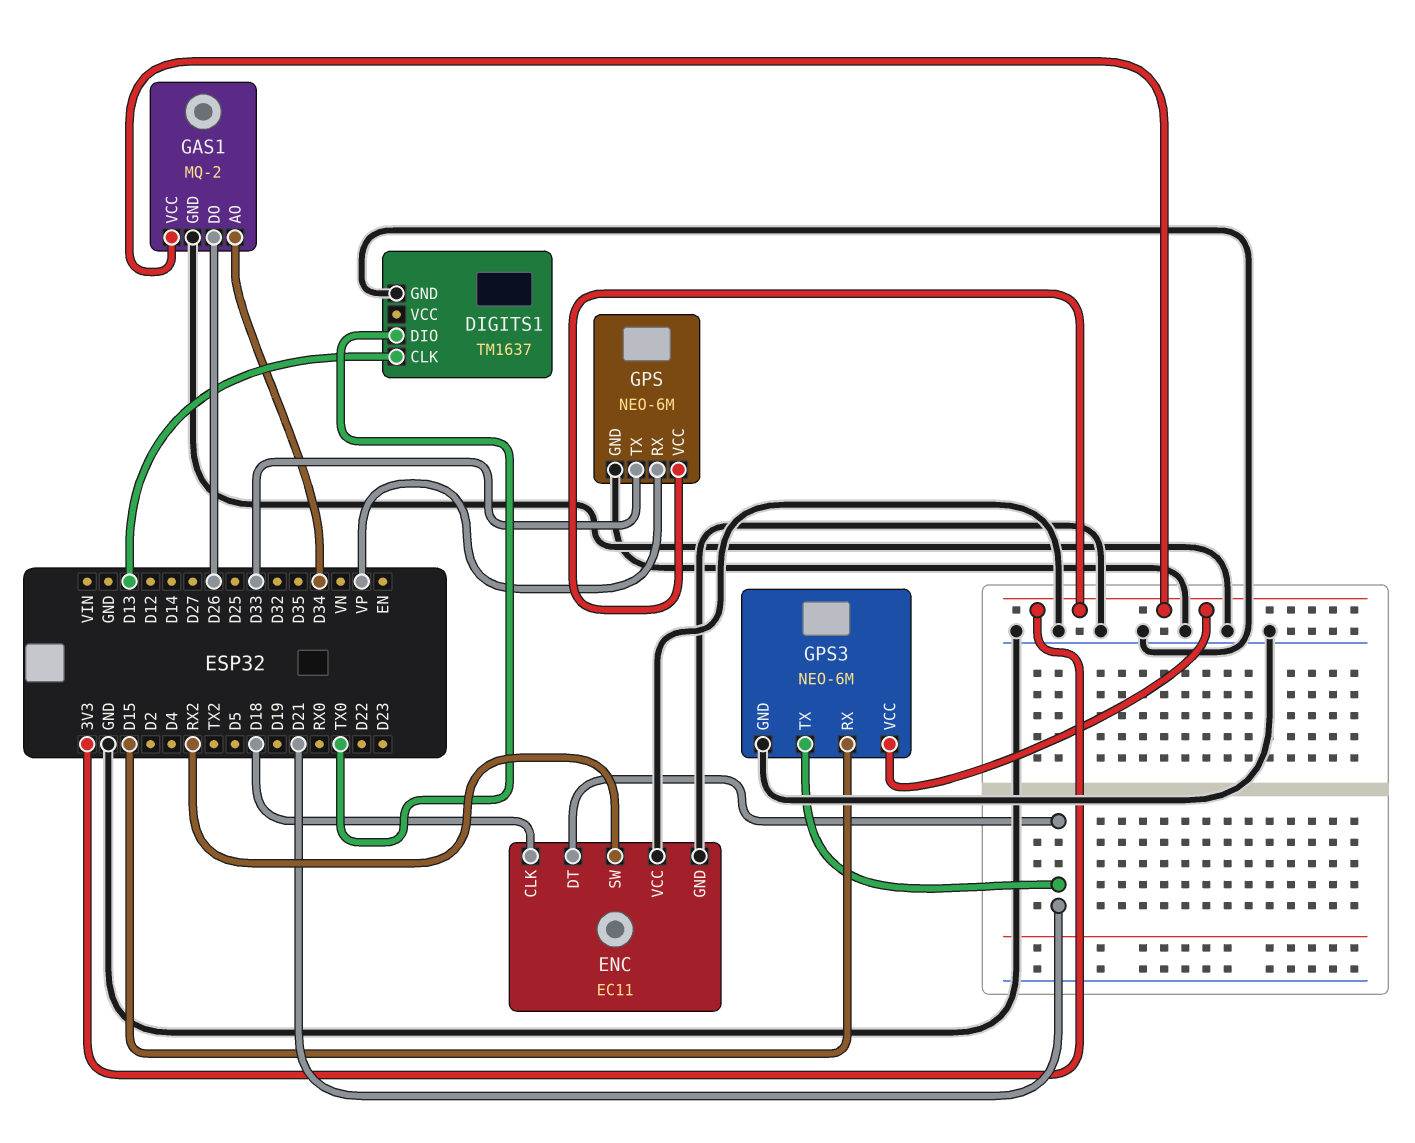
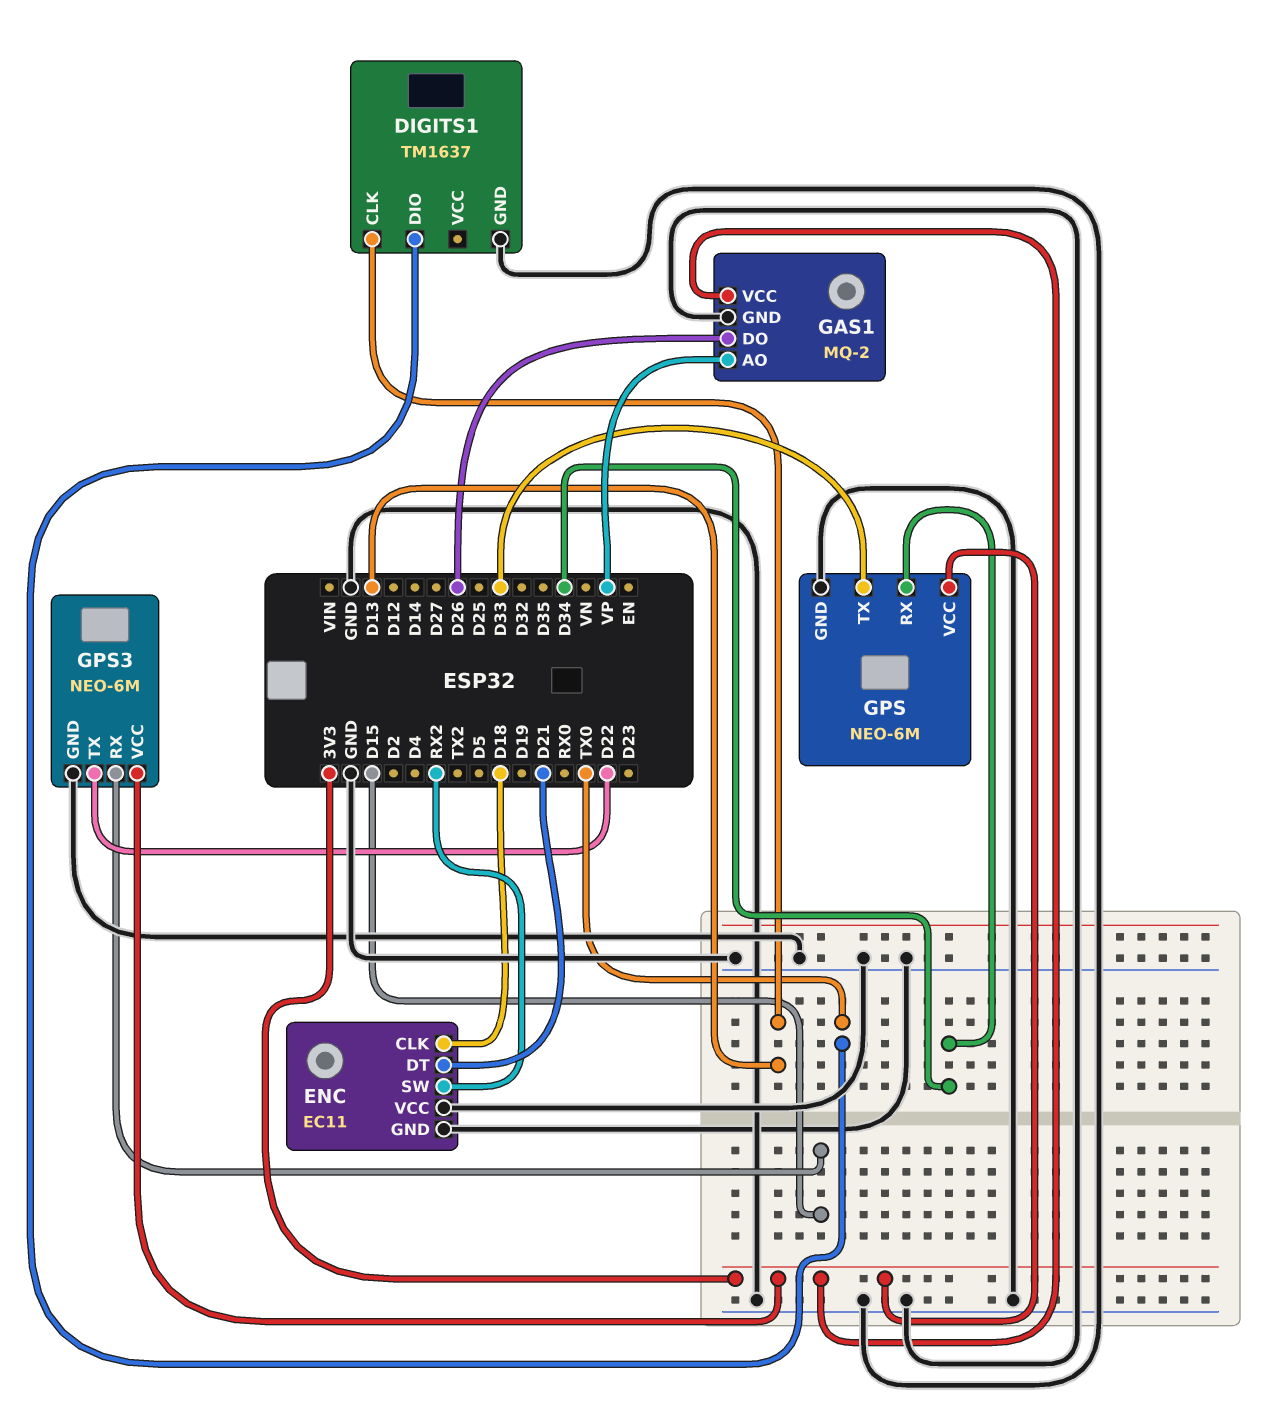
GAS1 pin AO: D34 -> VP
GPS pin RX: VP -> D34
GPS3 pin TX: D21 -> D22

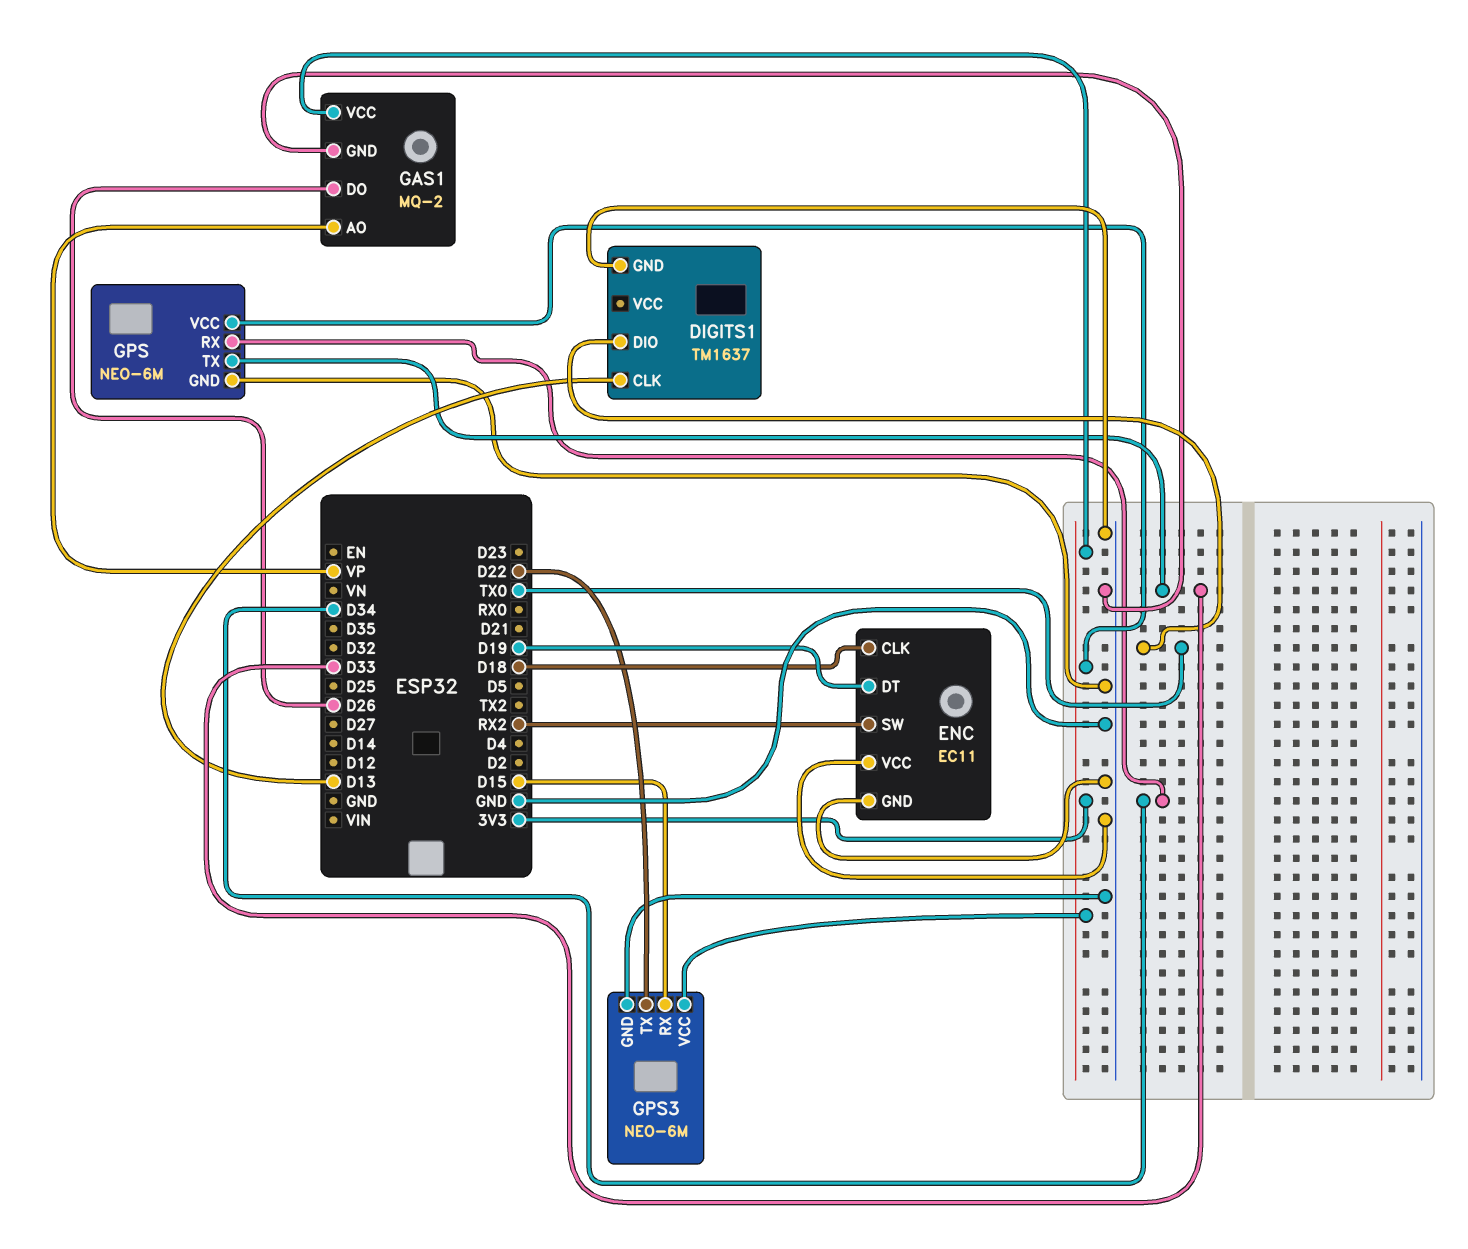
ENC pin DT: D21 -> D19

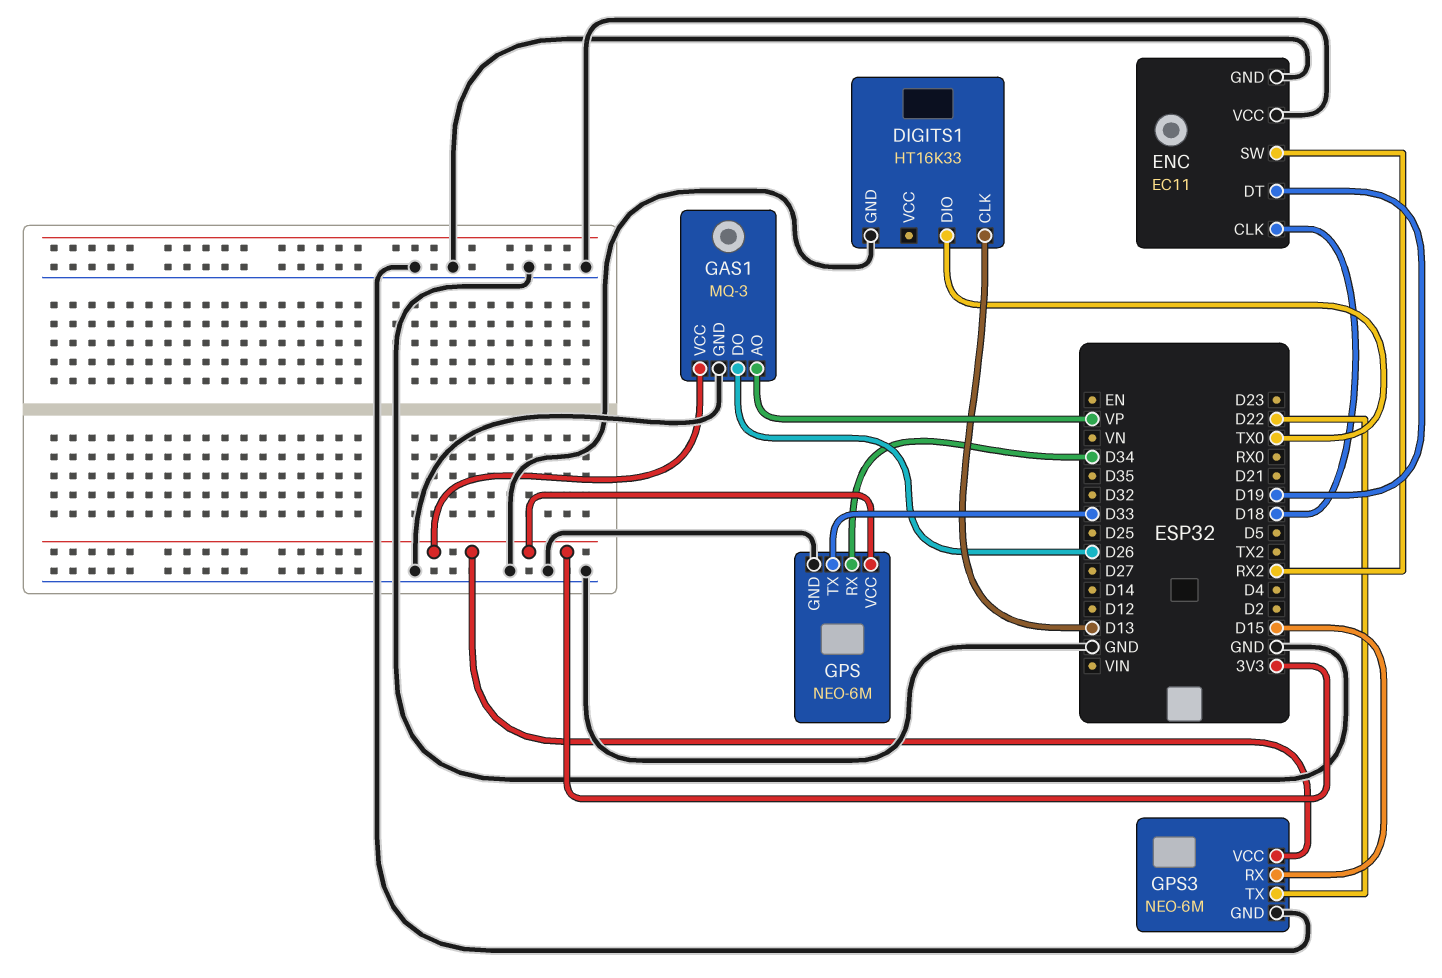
DIGITS1: TM1637 -> HT16K33
GAS1: MQ-2 -> MQ-3

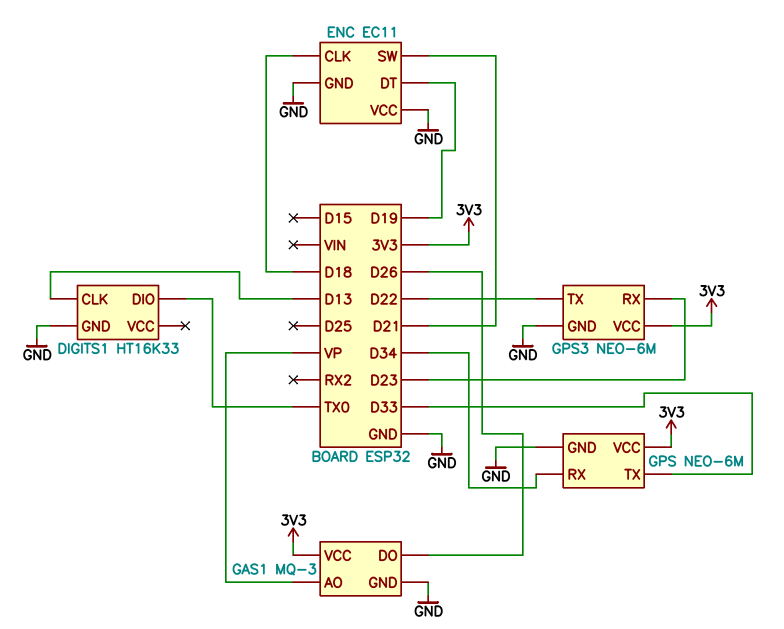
ENC pin SW: RX2 -> D21
GPS3 pin RX: D15 -> D23

